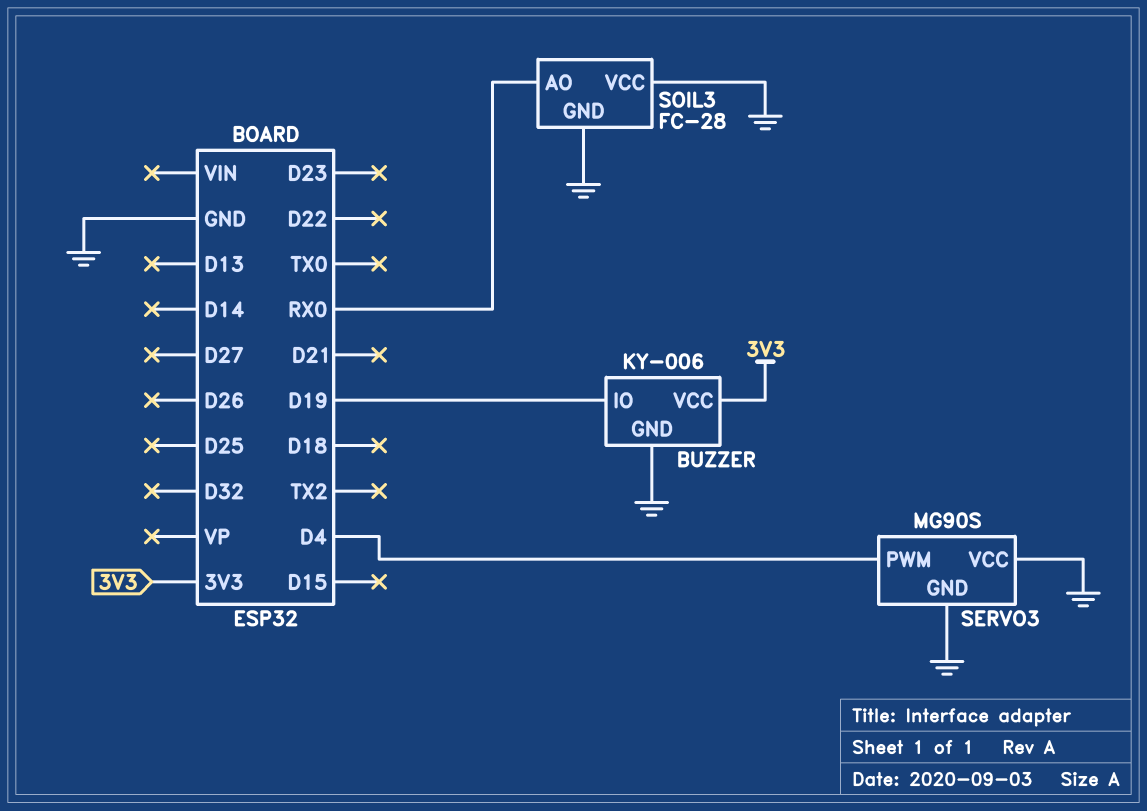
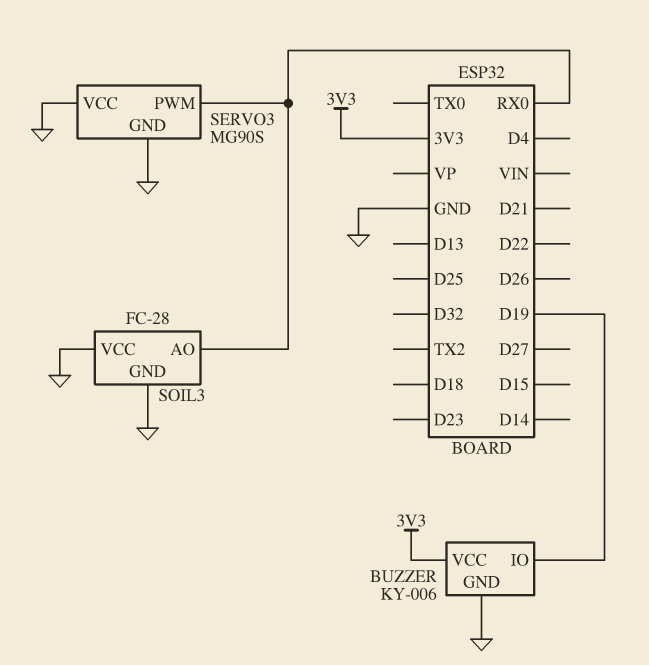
SERVO3 pin PWM: D4 -> RX0

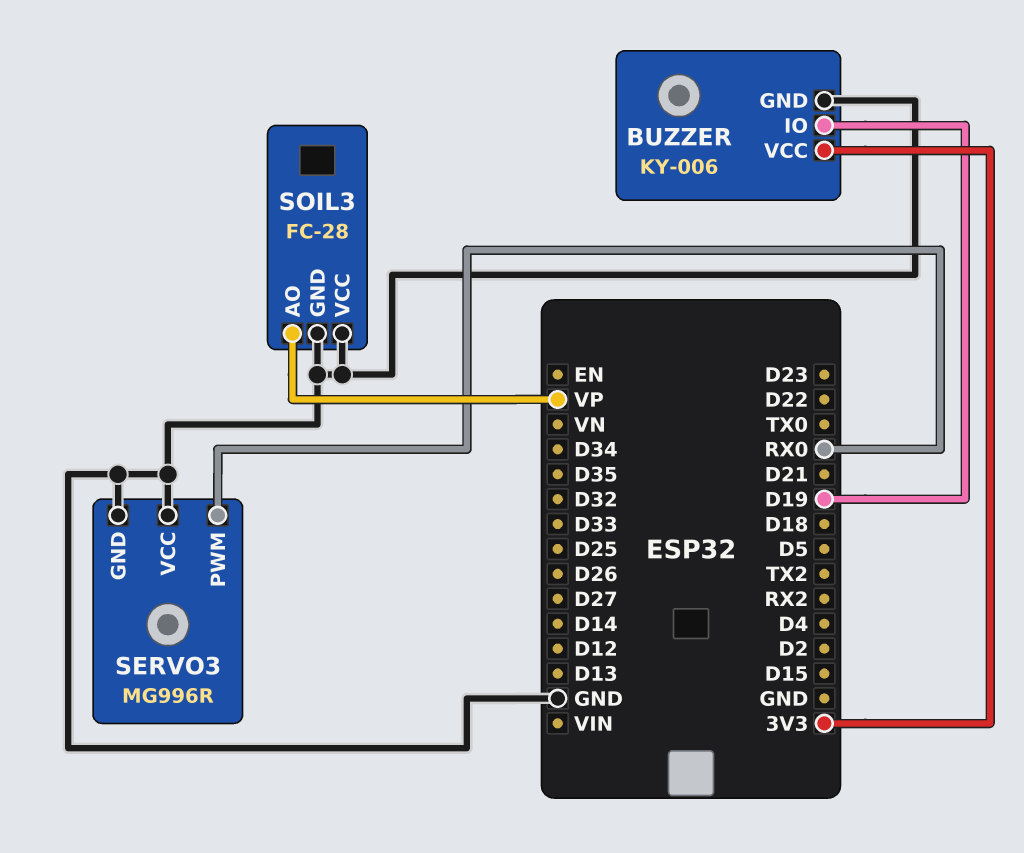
SERVO3: MG90S -> MG996R
SOIL3 pin AO: RX0 -> VP

